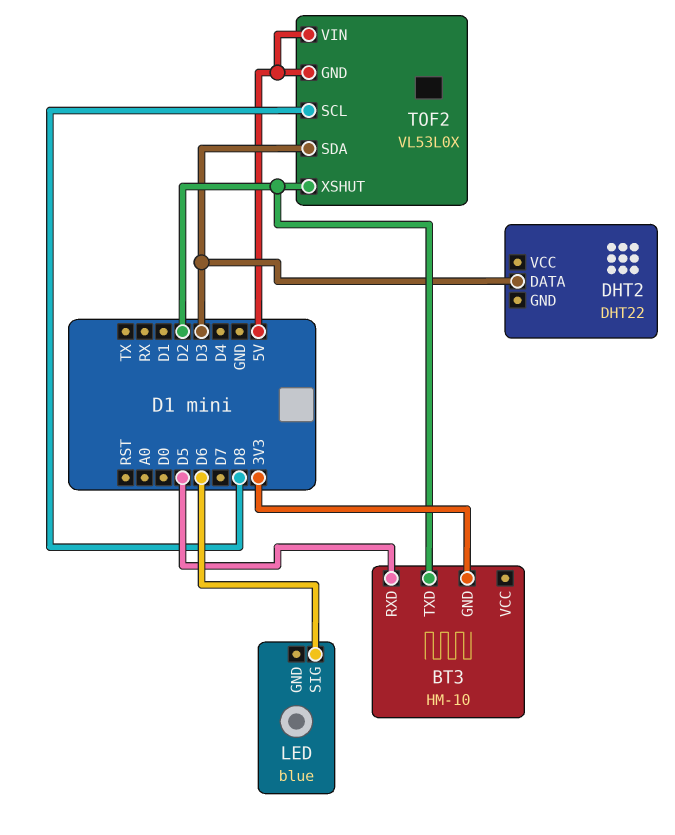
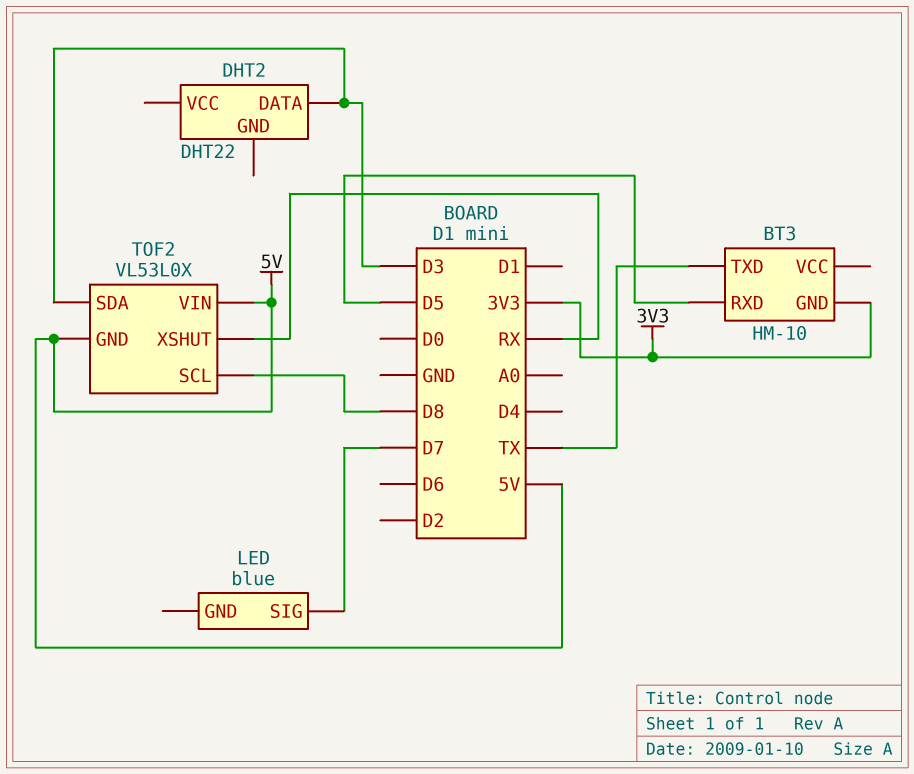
BT3 pin TXD: D2 -> TX
LED pin SIG: D6 -> D7
TOF2 pin XSHUT: D2 -> RX

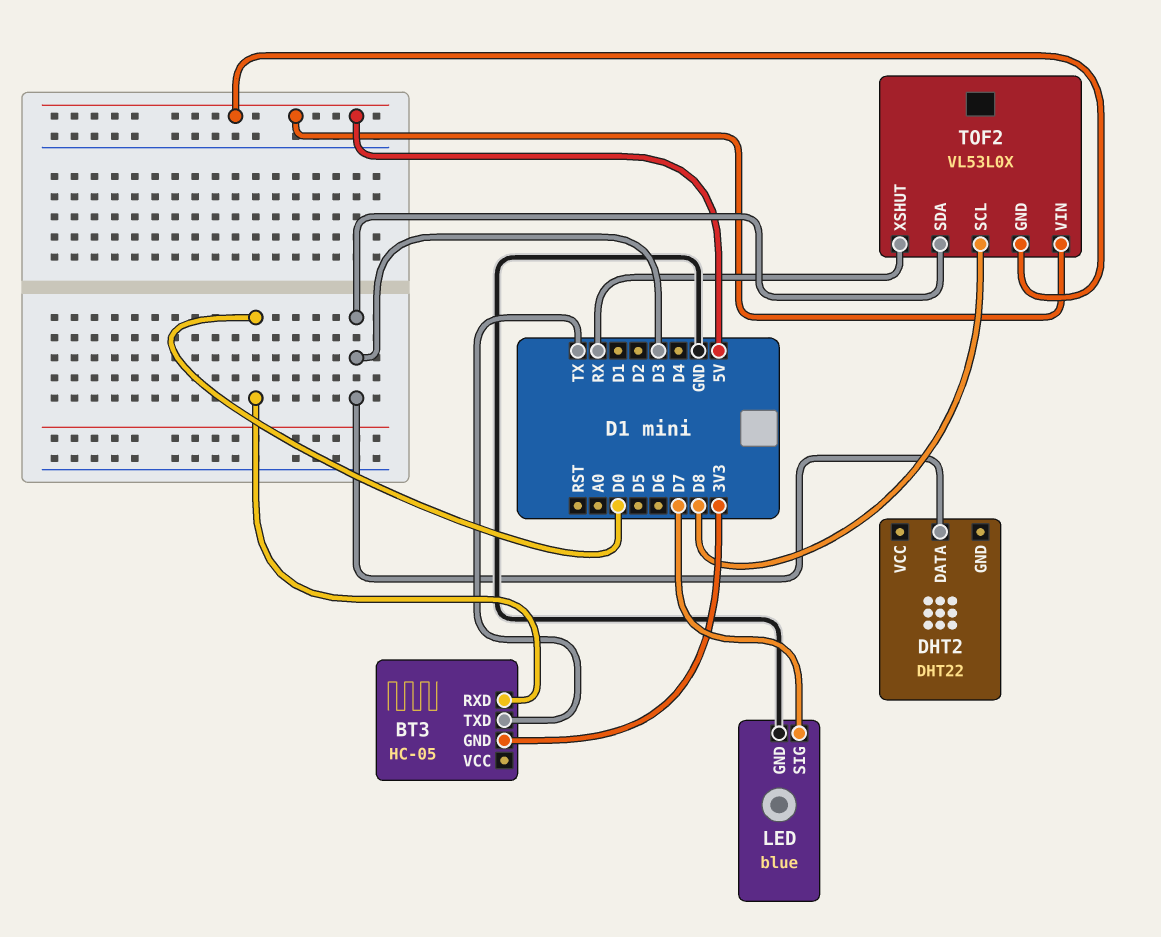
BT3: HM-10 -> HC-05
BT3 pin RXD: D5 -> D0
LED pin GND: none -> GND

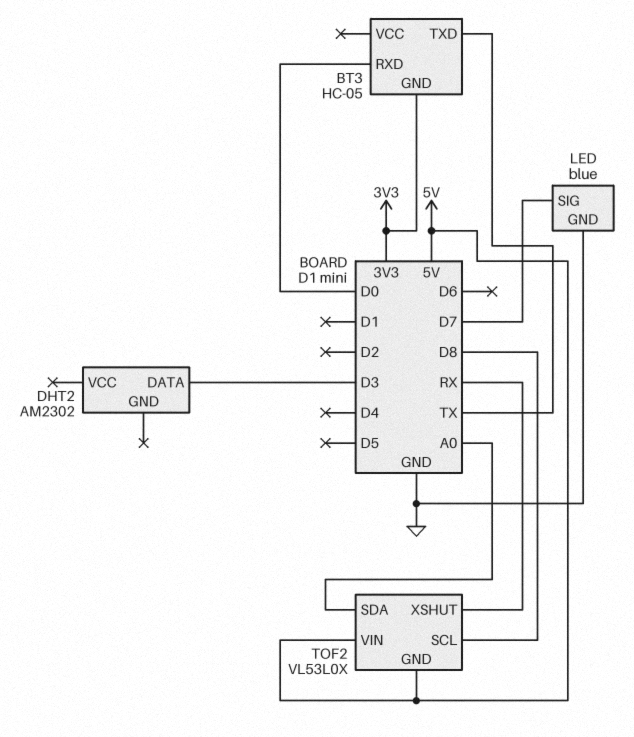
DHT2: DHT22 -> AM2302
TOF2 pin SDA: D3 -> A0

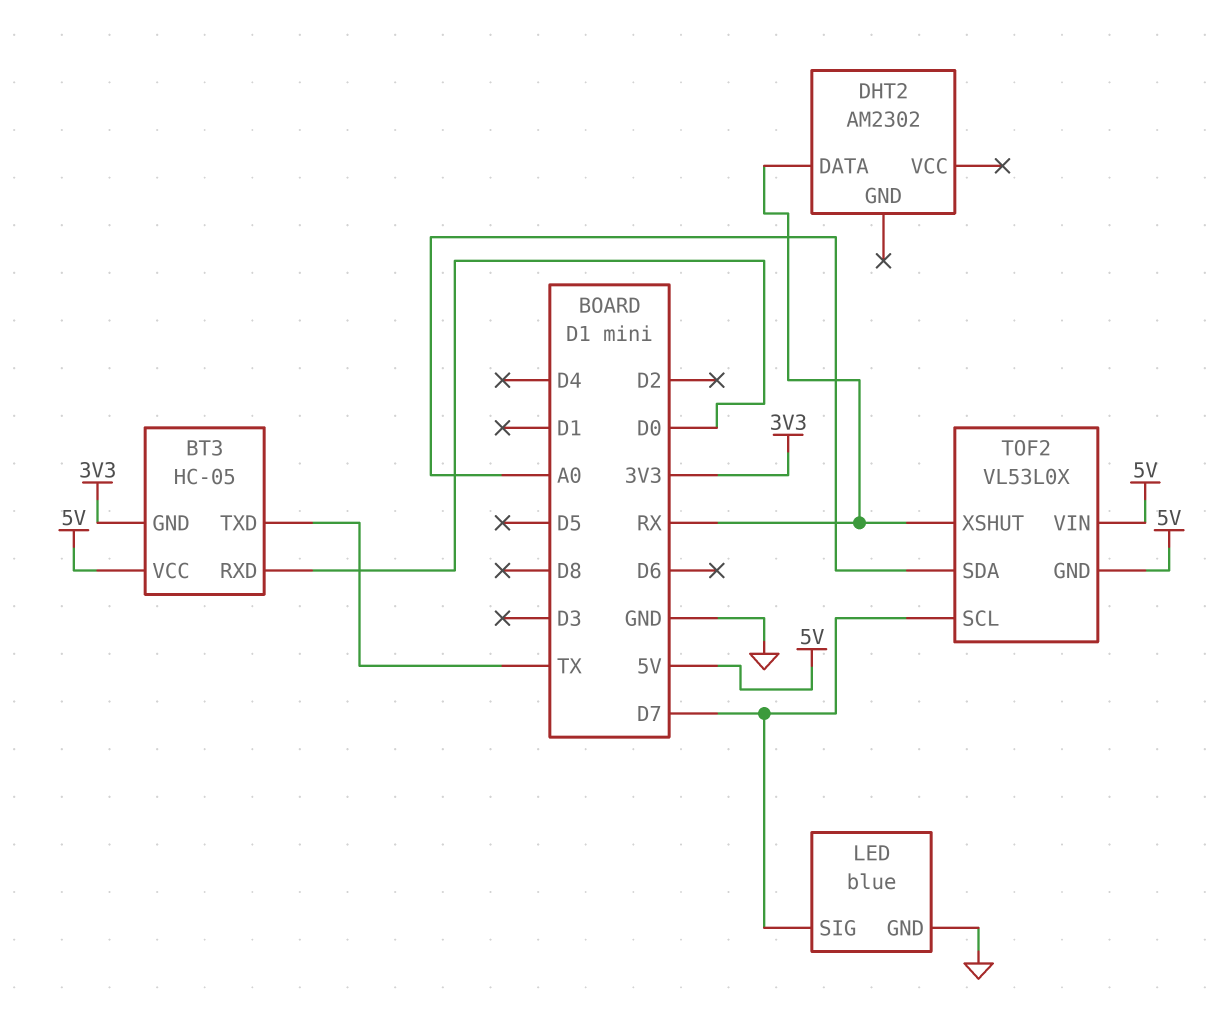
BT3 pin VCC: none -> 5V
DHT2 pin DATA: D3 -> RX
TOF2 pin SCL: D8 -> D7

